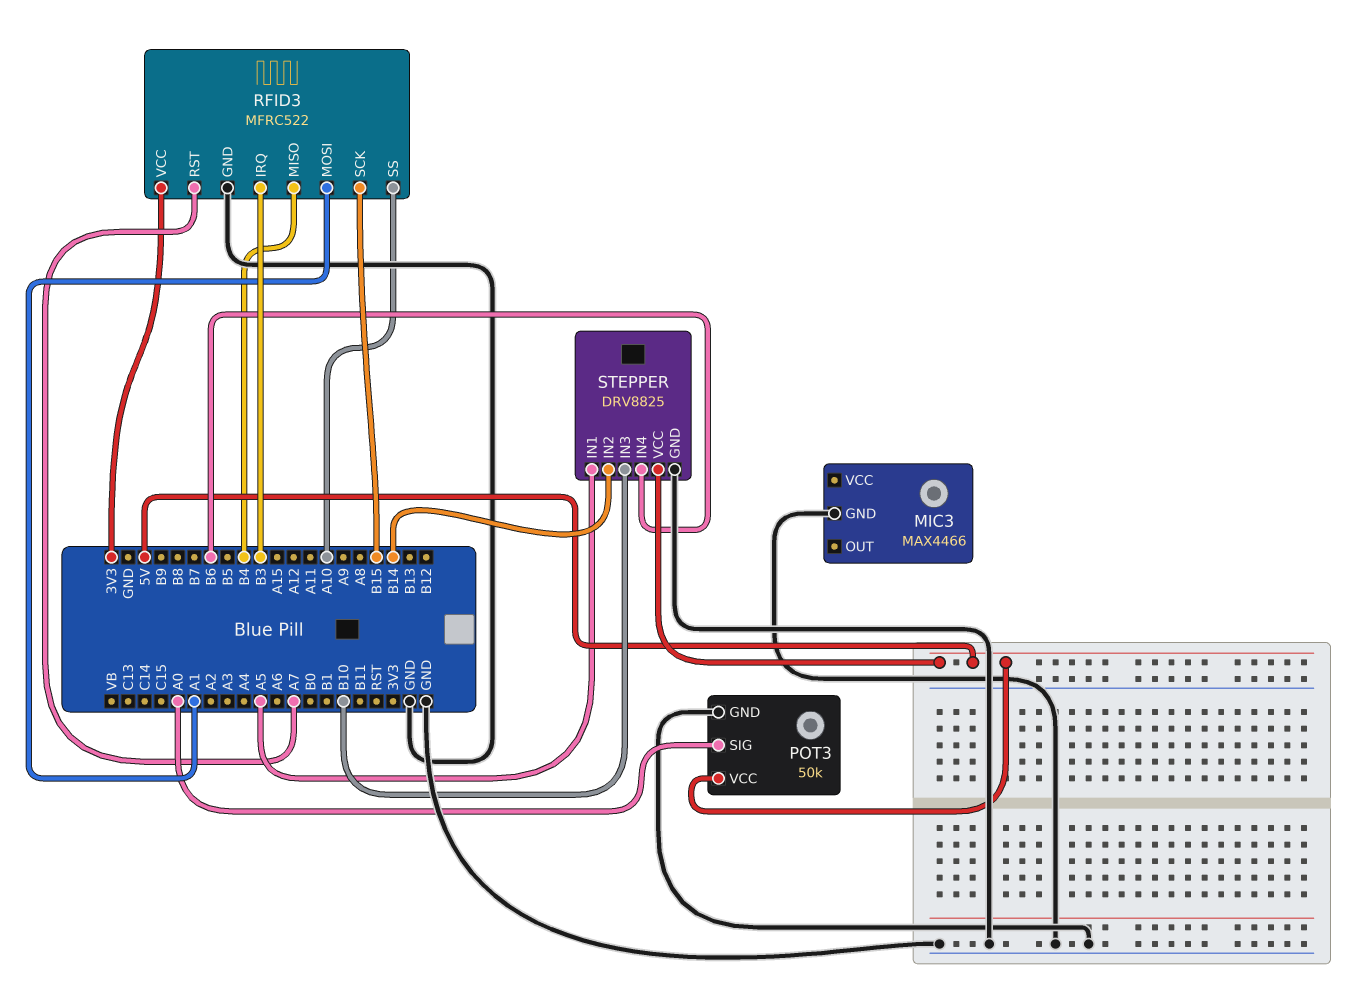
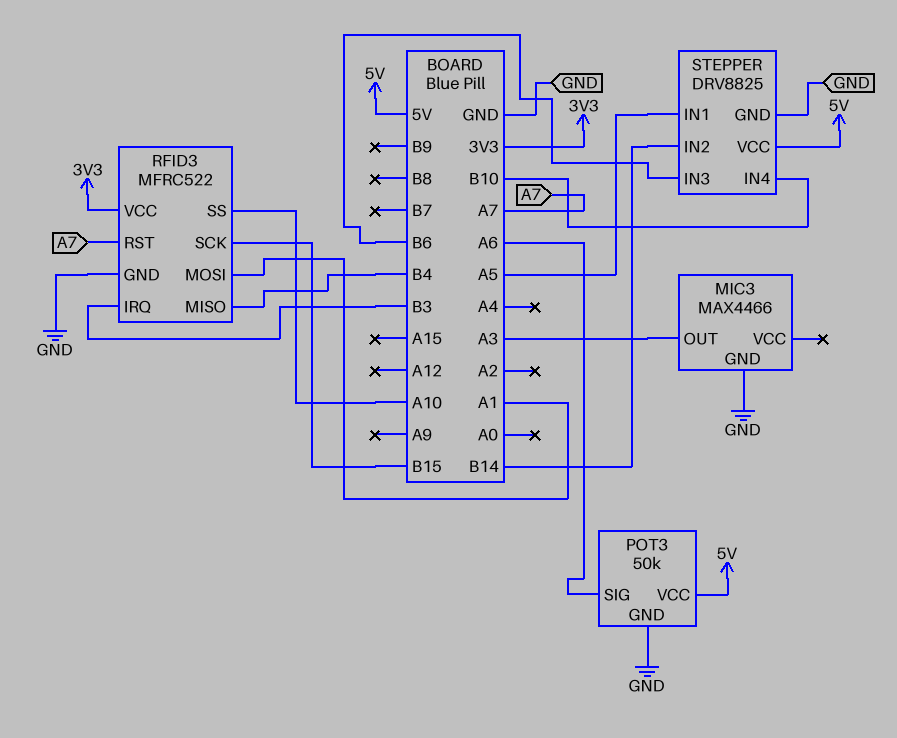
MIC3 pin OUT: none -> A3
POT3 pin SIG: A0 -> A6
STEPPER pin IN3: B10 -> B6
STEPPER pin IN4: B6 -> B10

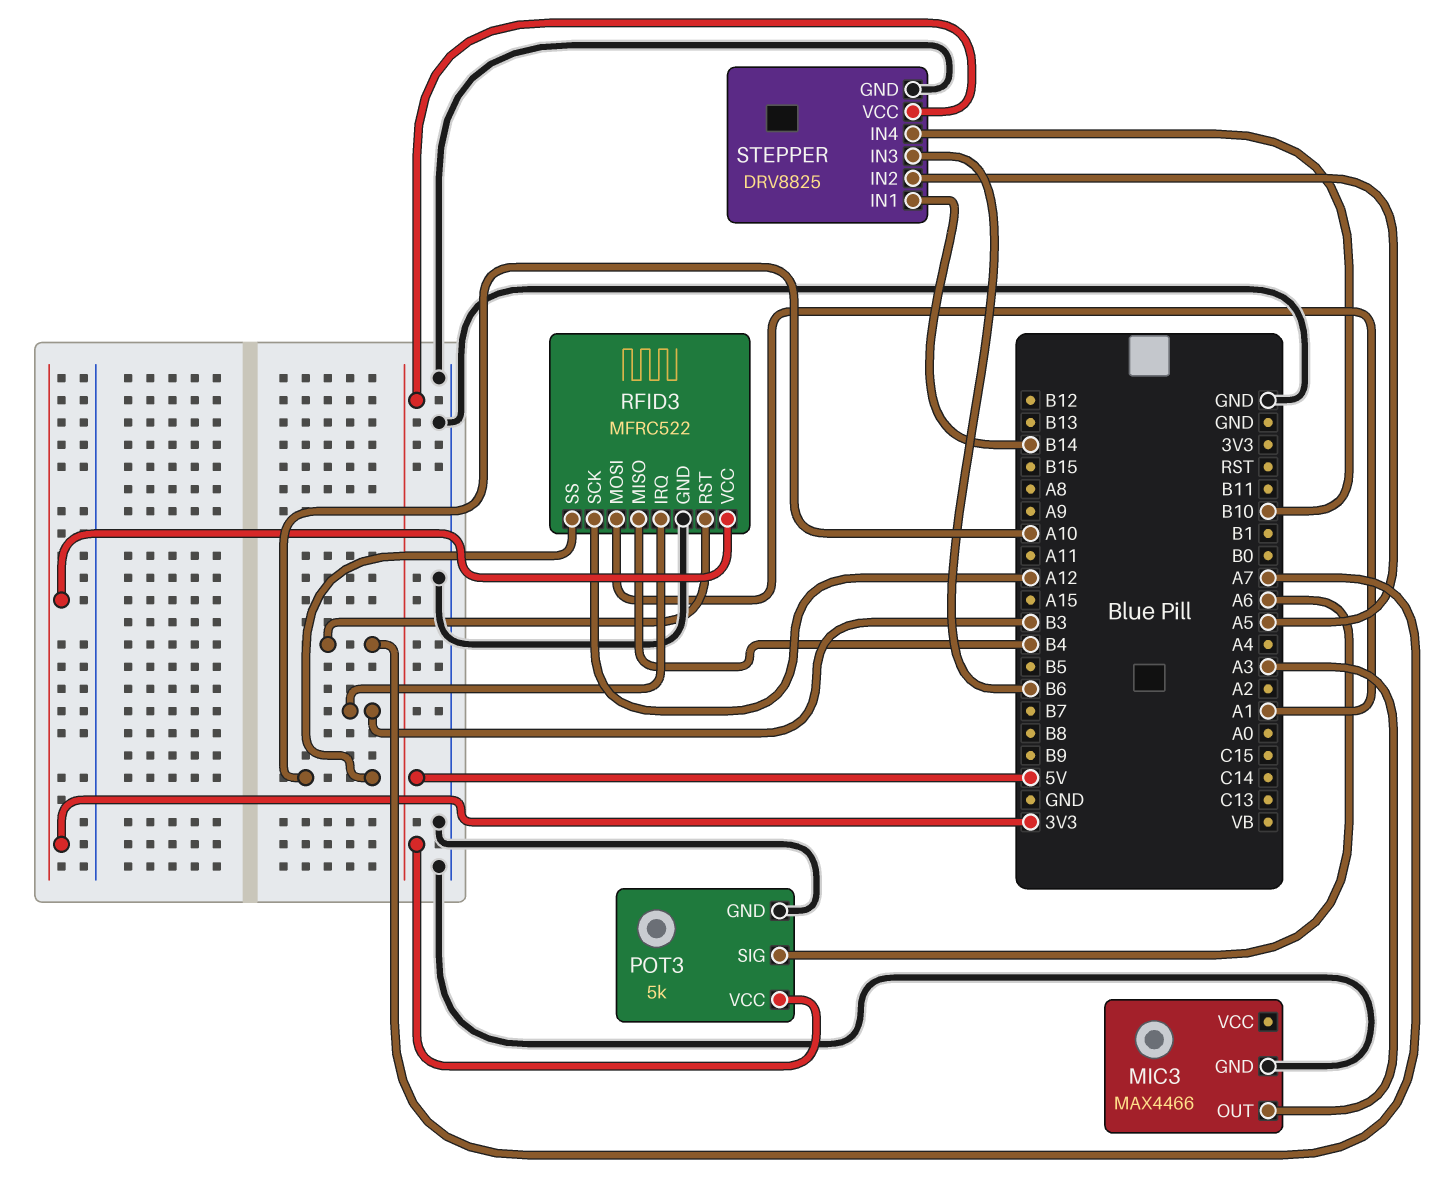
POT3: 50k -> 5k
RFID3 pin SCK: B15 -> A12
STEPPER pin IN1: A5 -> B14
STEPPER pin IN2: B14 -> A5

